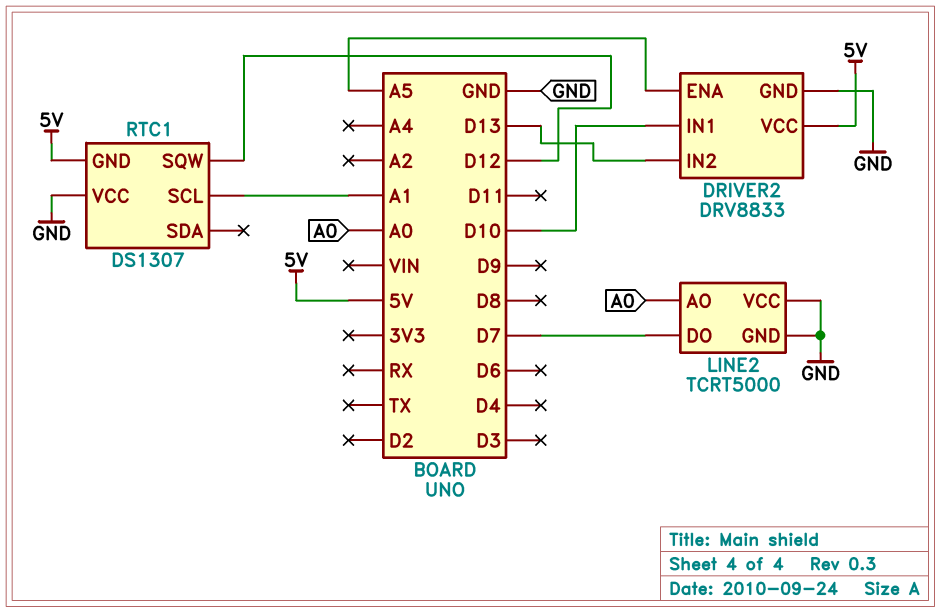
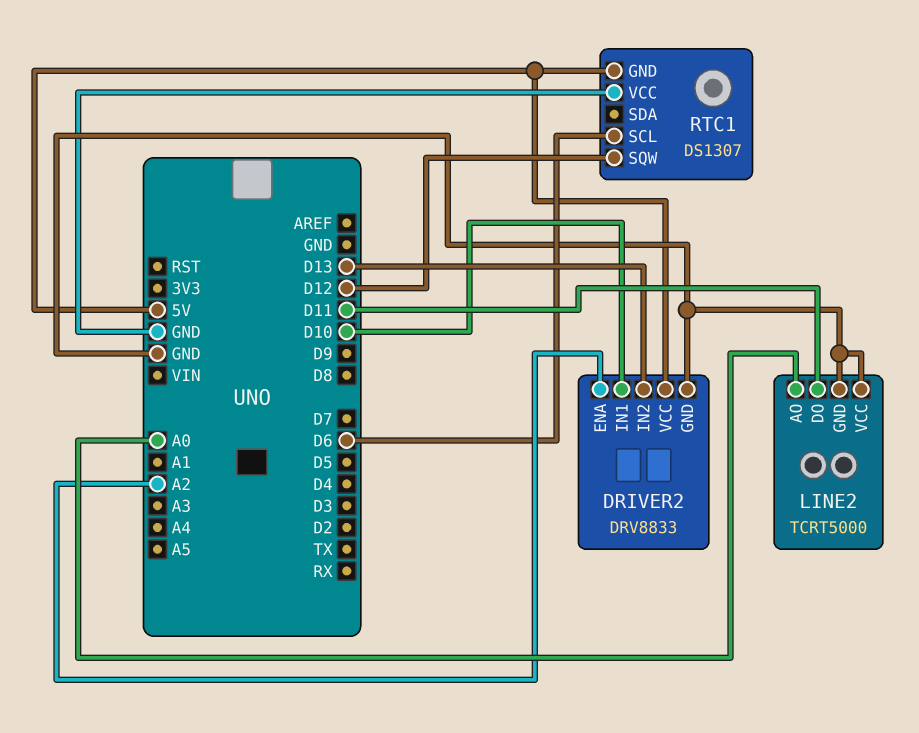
DRIVER2 pin ENA: A5 -> A2
LINE2 pin DO: D7 -> D11
RTC1 pin SCL: A1 -> D6

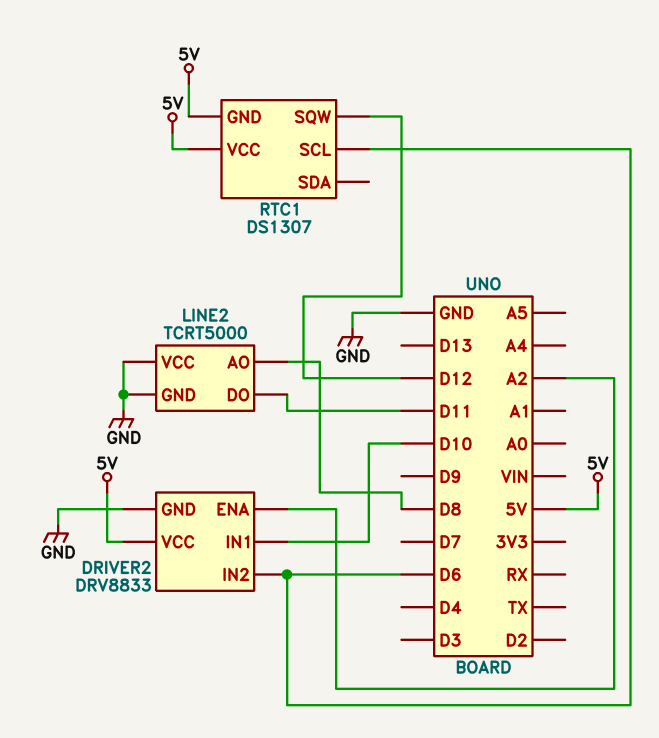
DRIVER2 pin IN2: D13 -> D6
LINE2 pin AO: A0 -> D8
RTC1 pin VCC: GND -> 5V

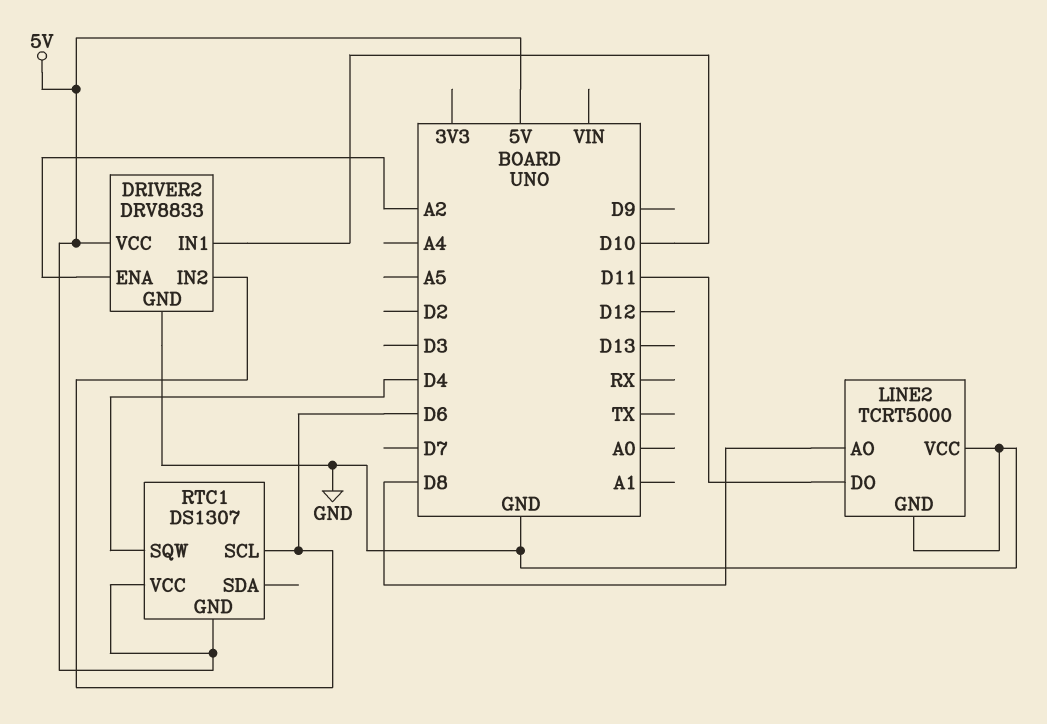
RTC1 pin SQW: D12 -> D4

